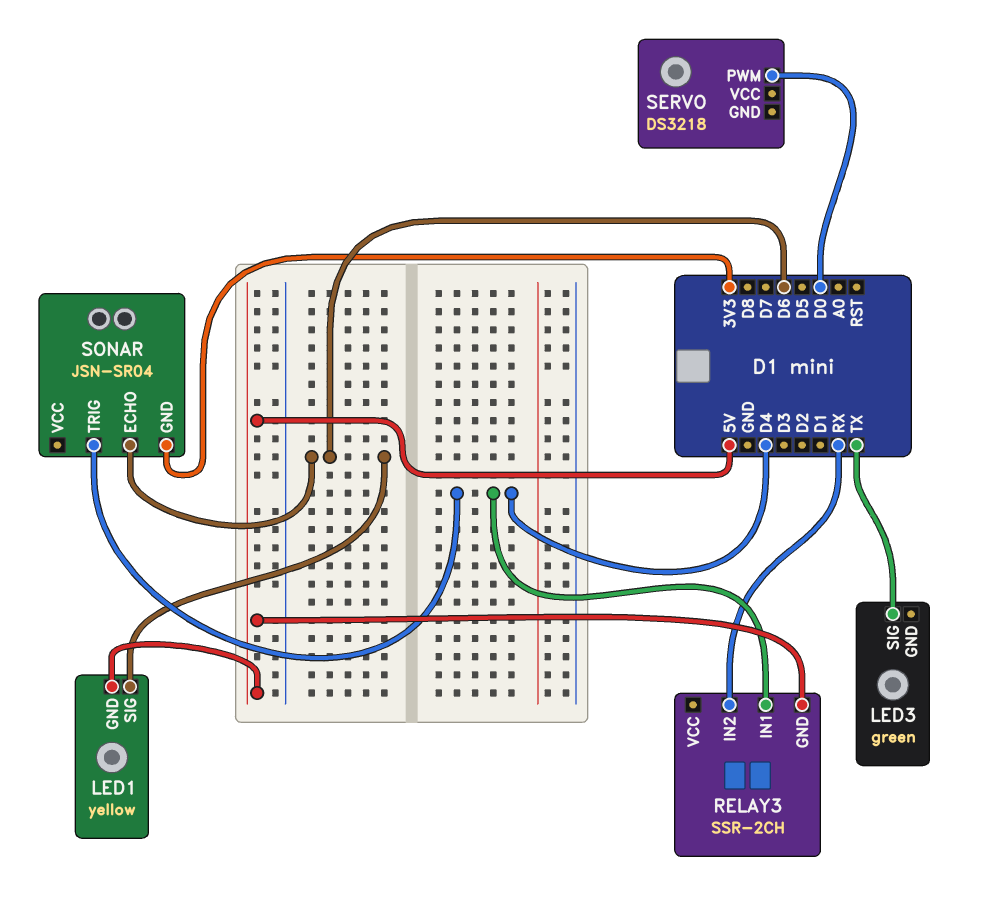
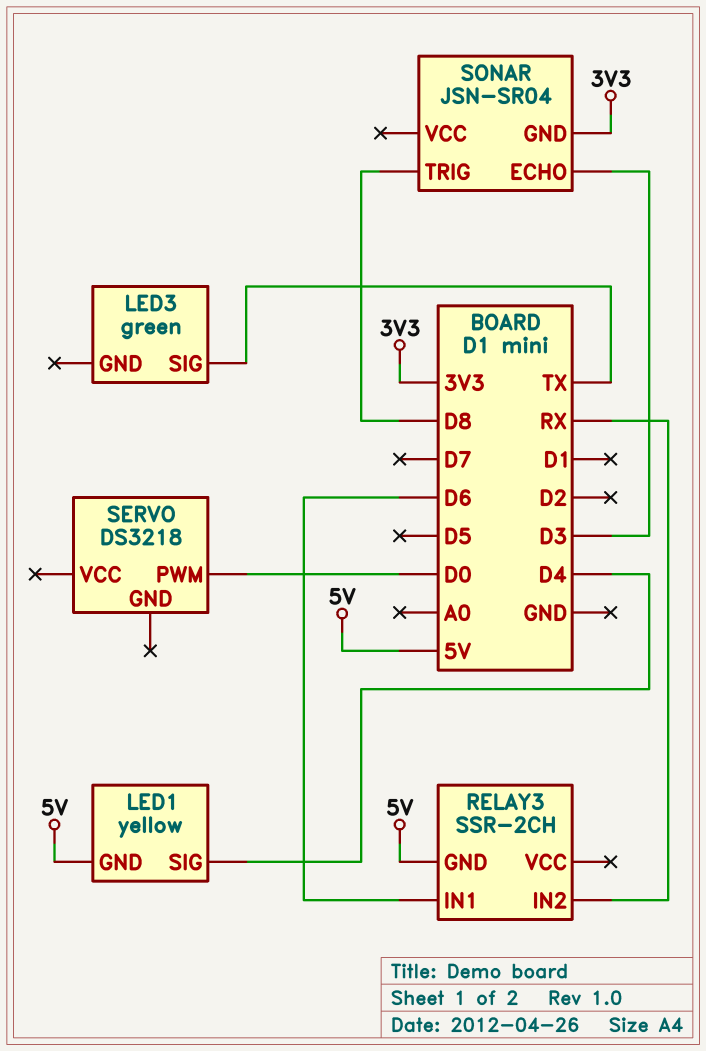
LED1 pin SIG: D6 -> D4
RELAY3 pin IN1: D4 -> D6
SONAR pin ECHO: D6 -> D3
SONAR pin TRIG: D4 -> D8

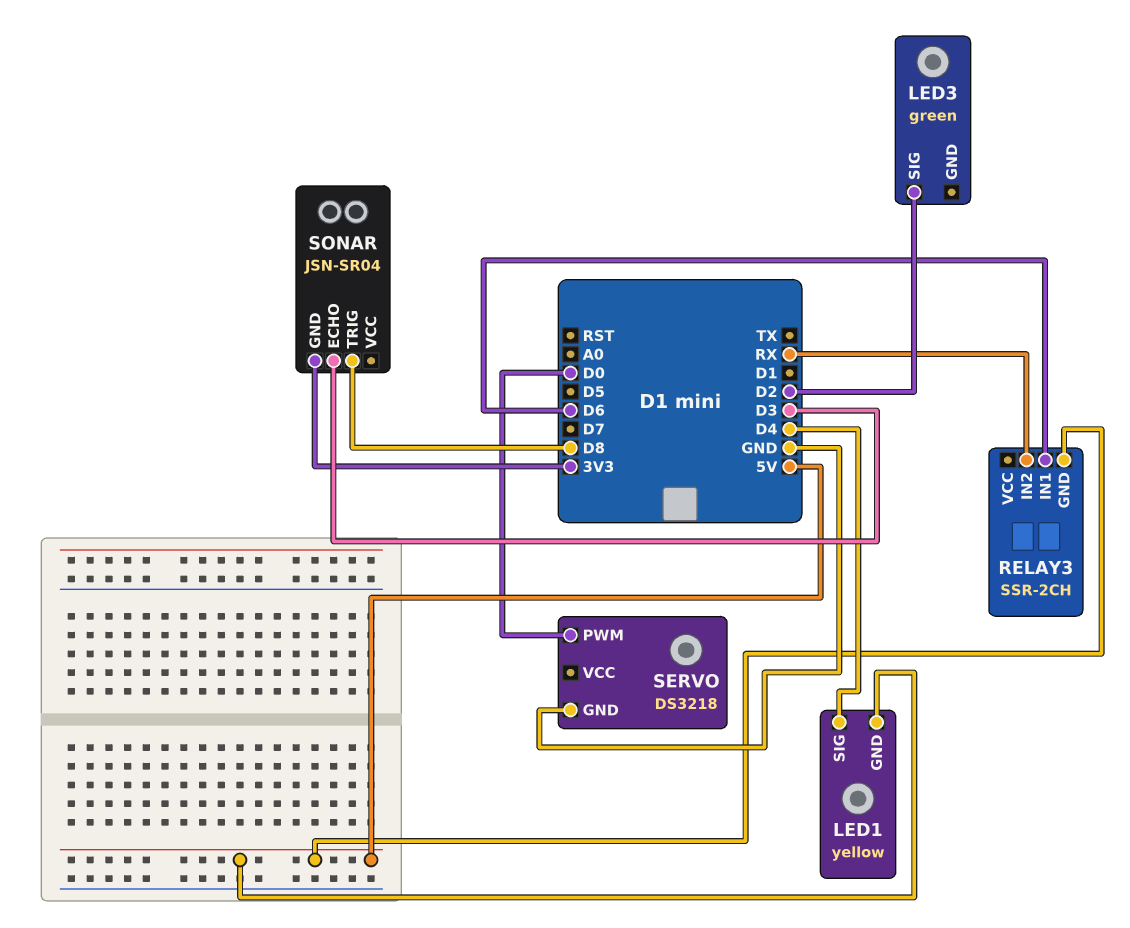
LED3 pin SIG: TX -> D2
SERVO pin GND: none -> GND

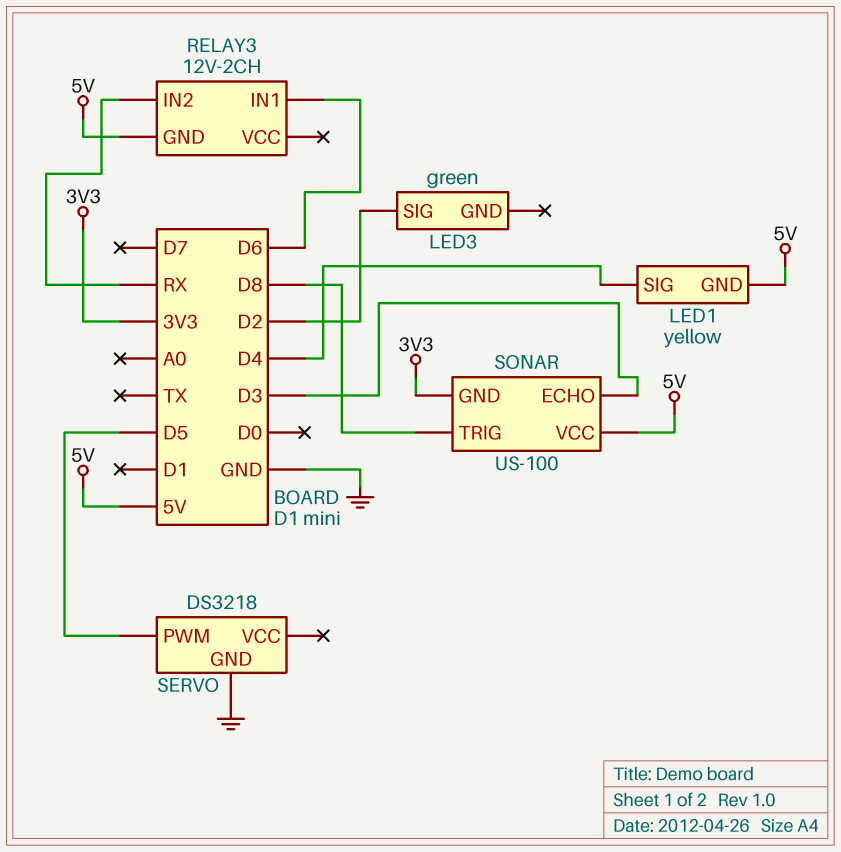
RELAY3: SSR-2CH -> 12V-2CH
SERVO pin PWM: D0 -> D5
SONAR: JSN-SR04 -> US-100
SONAR pin VCC: none -> 5V

